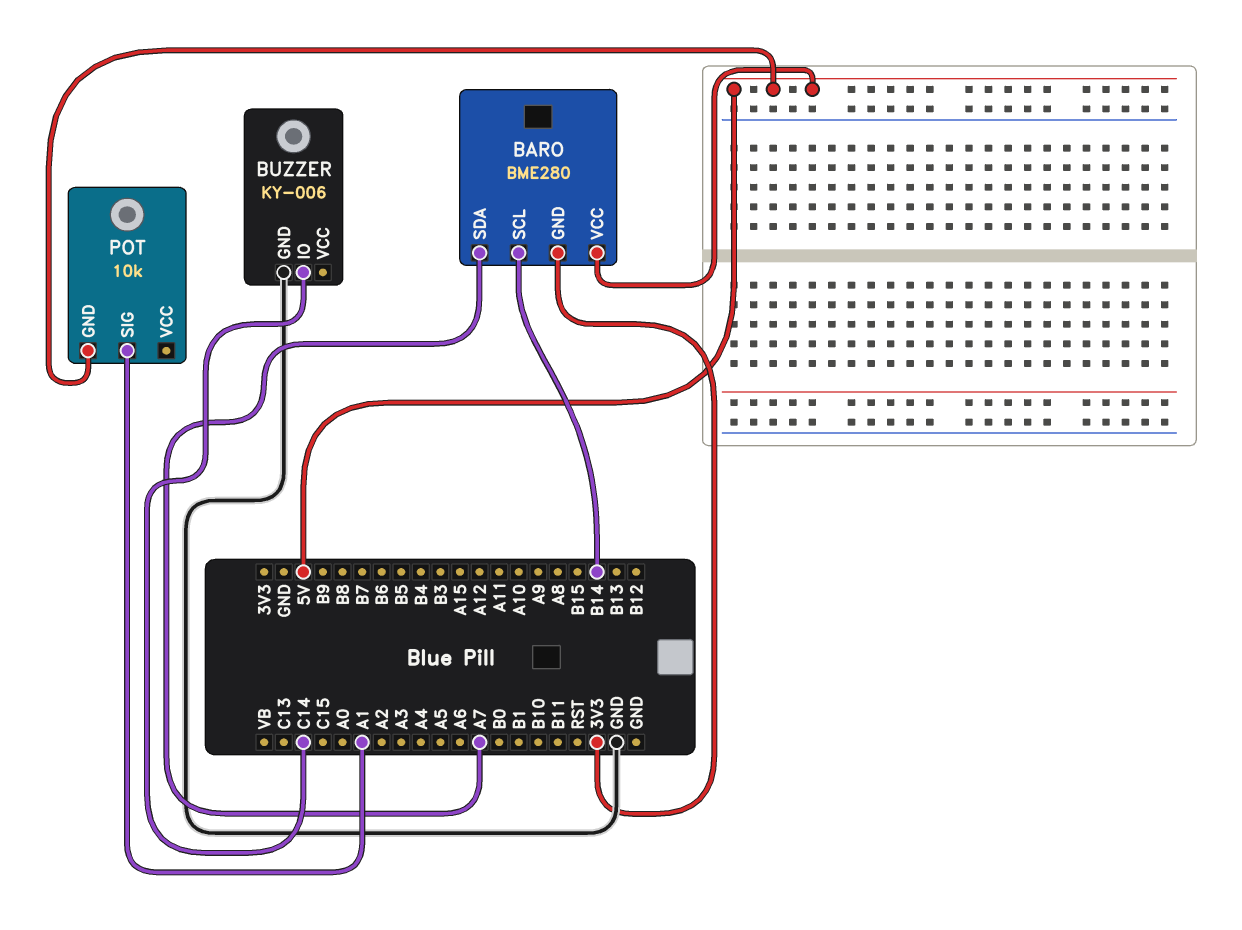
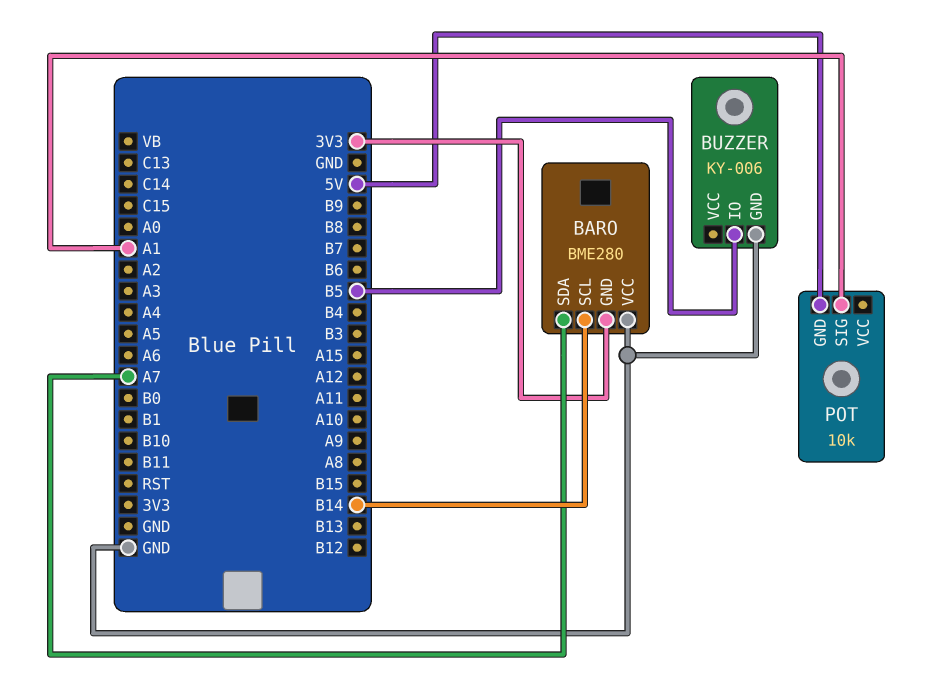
BARO pin VCC: 5V -> GND
BUZZER pin IO: C14 -> B5

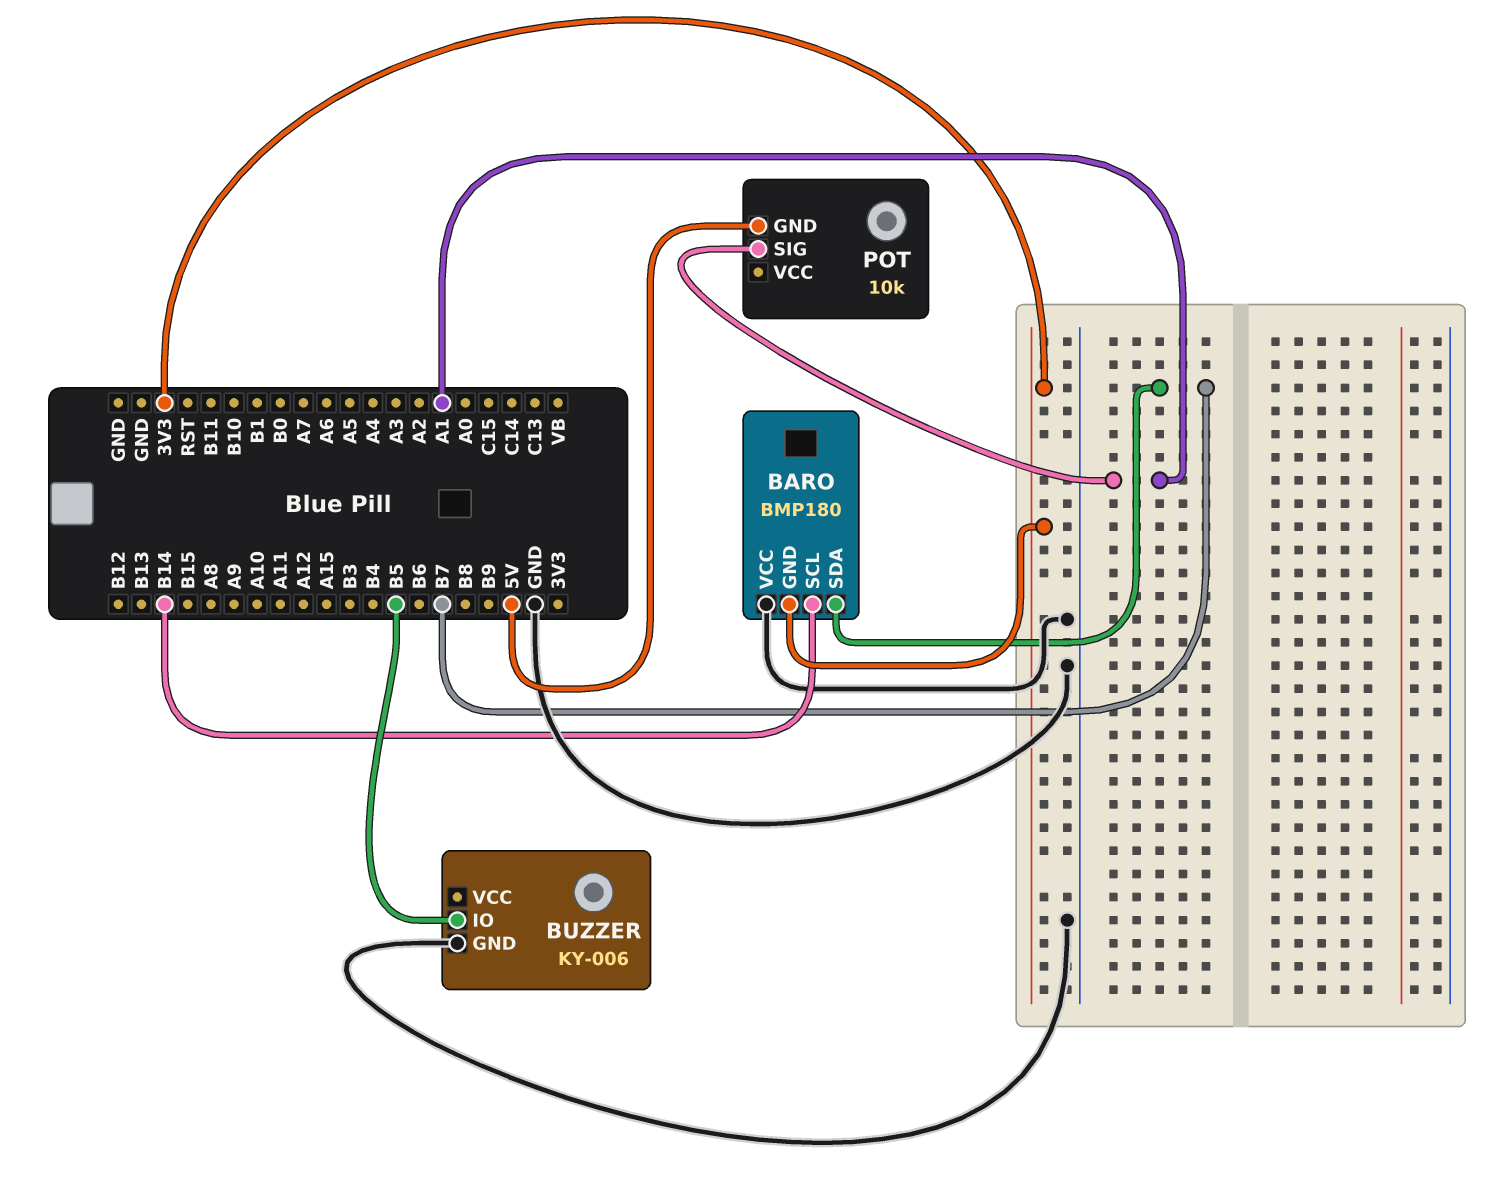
BARO: BME280 -> BMP180
BARO pin SDA: A7 -> B7

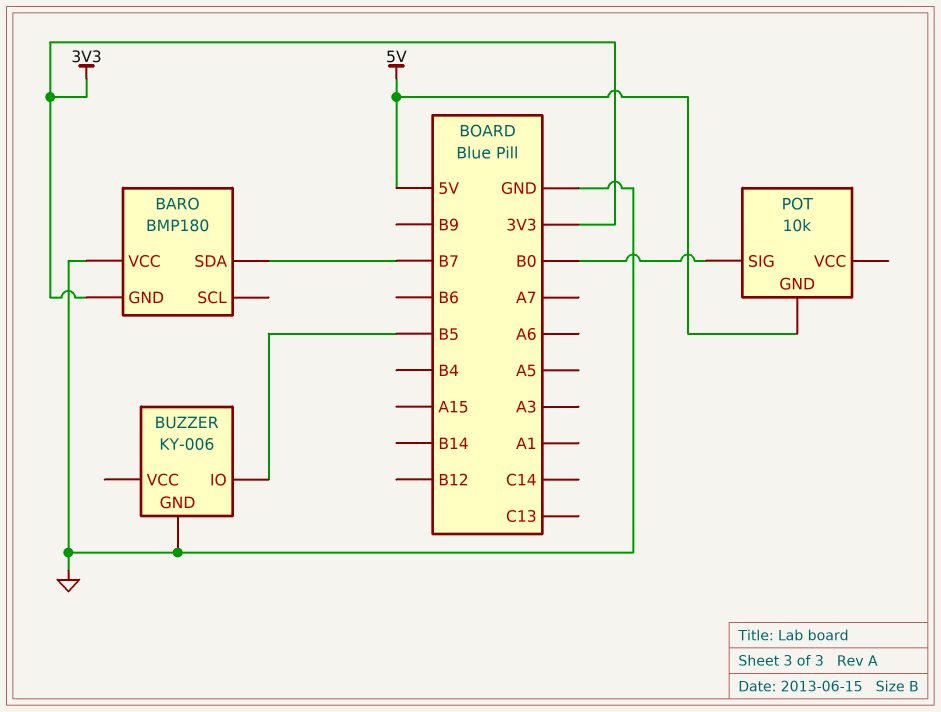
BARO pin SCL: B14 -> none
POT pin SIG: A1 -> B0

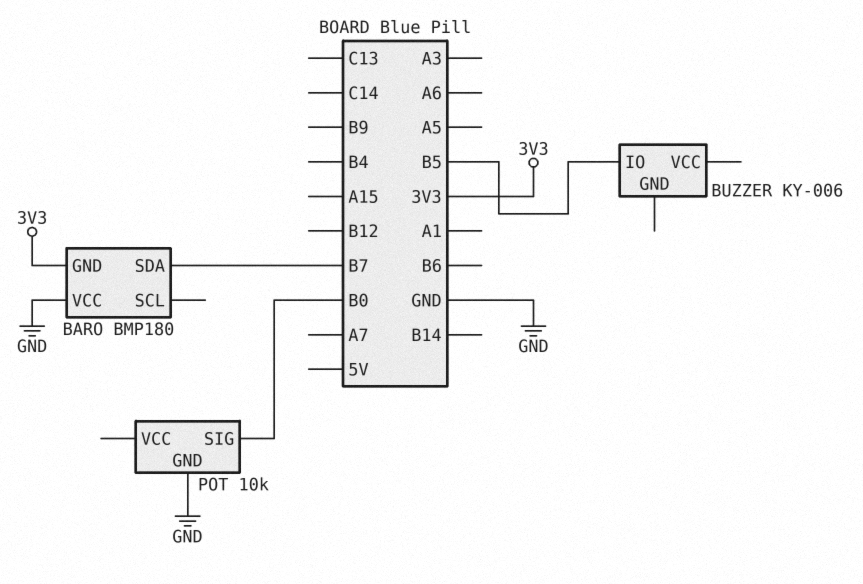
BUZZER pin GND: GND -> none
POT pin GND: 5V -> GND

